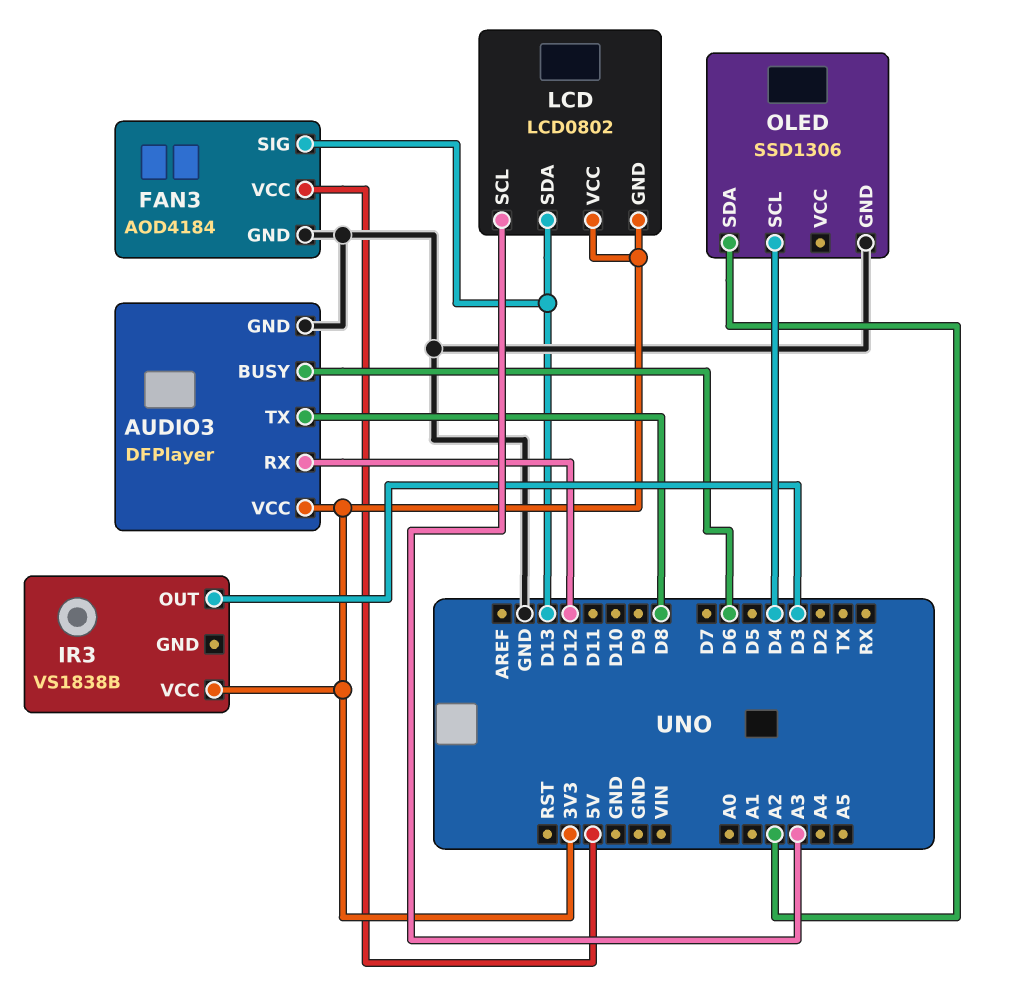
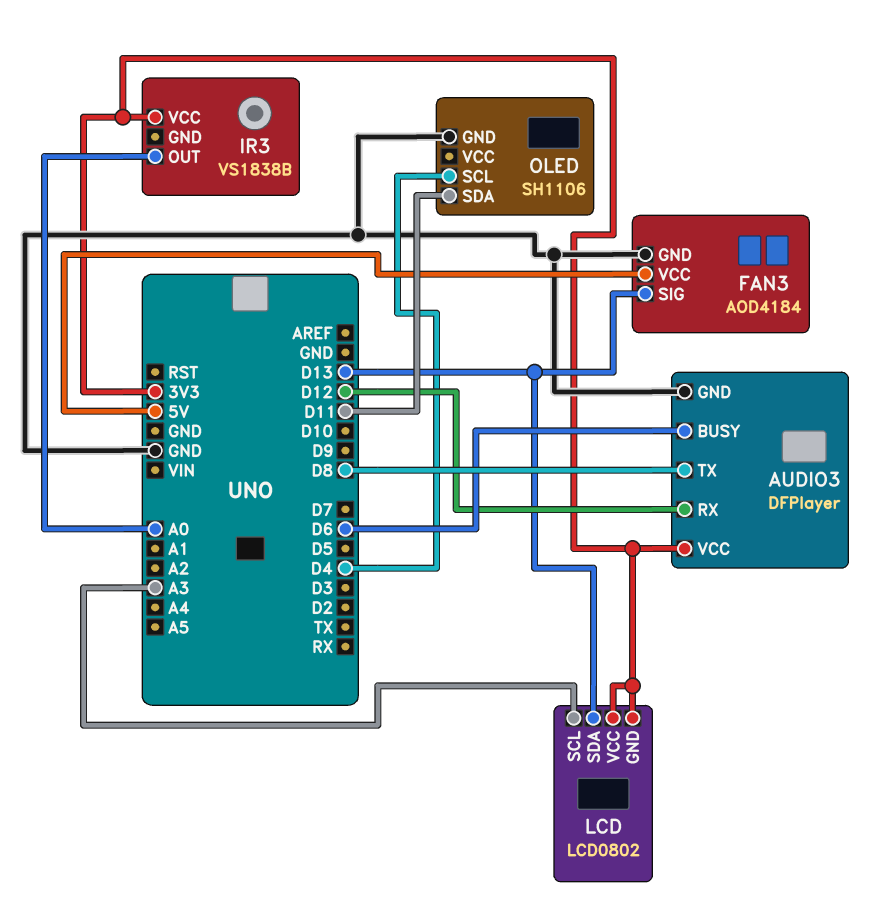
IR3 pin OUT: D3 -> A0
OLED: SSD1306 -> SH1106
OLED pin SDA: A2 -> D11

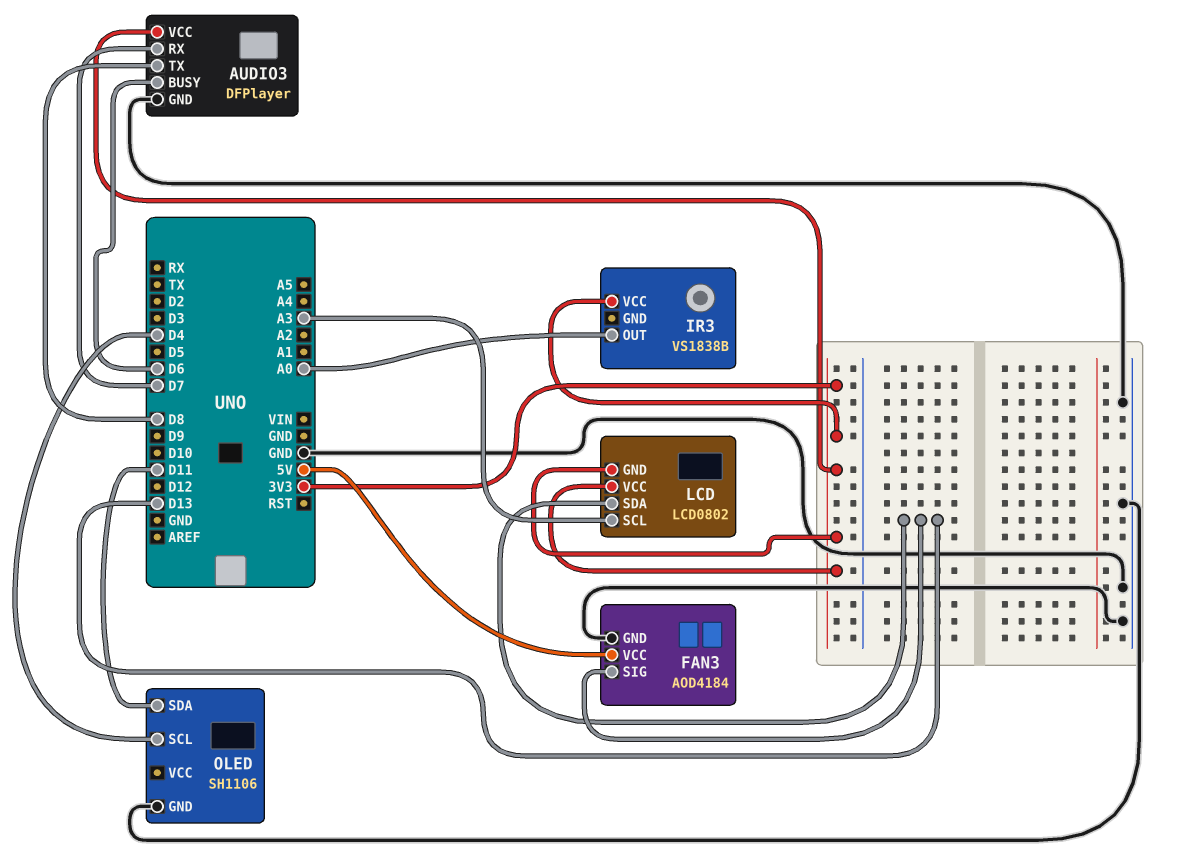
AUDIO3 pin RX: D12 -> D7

